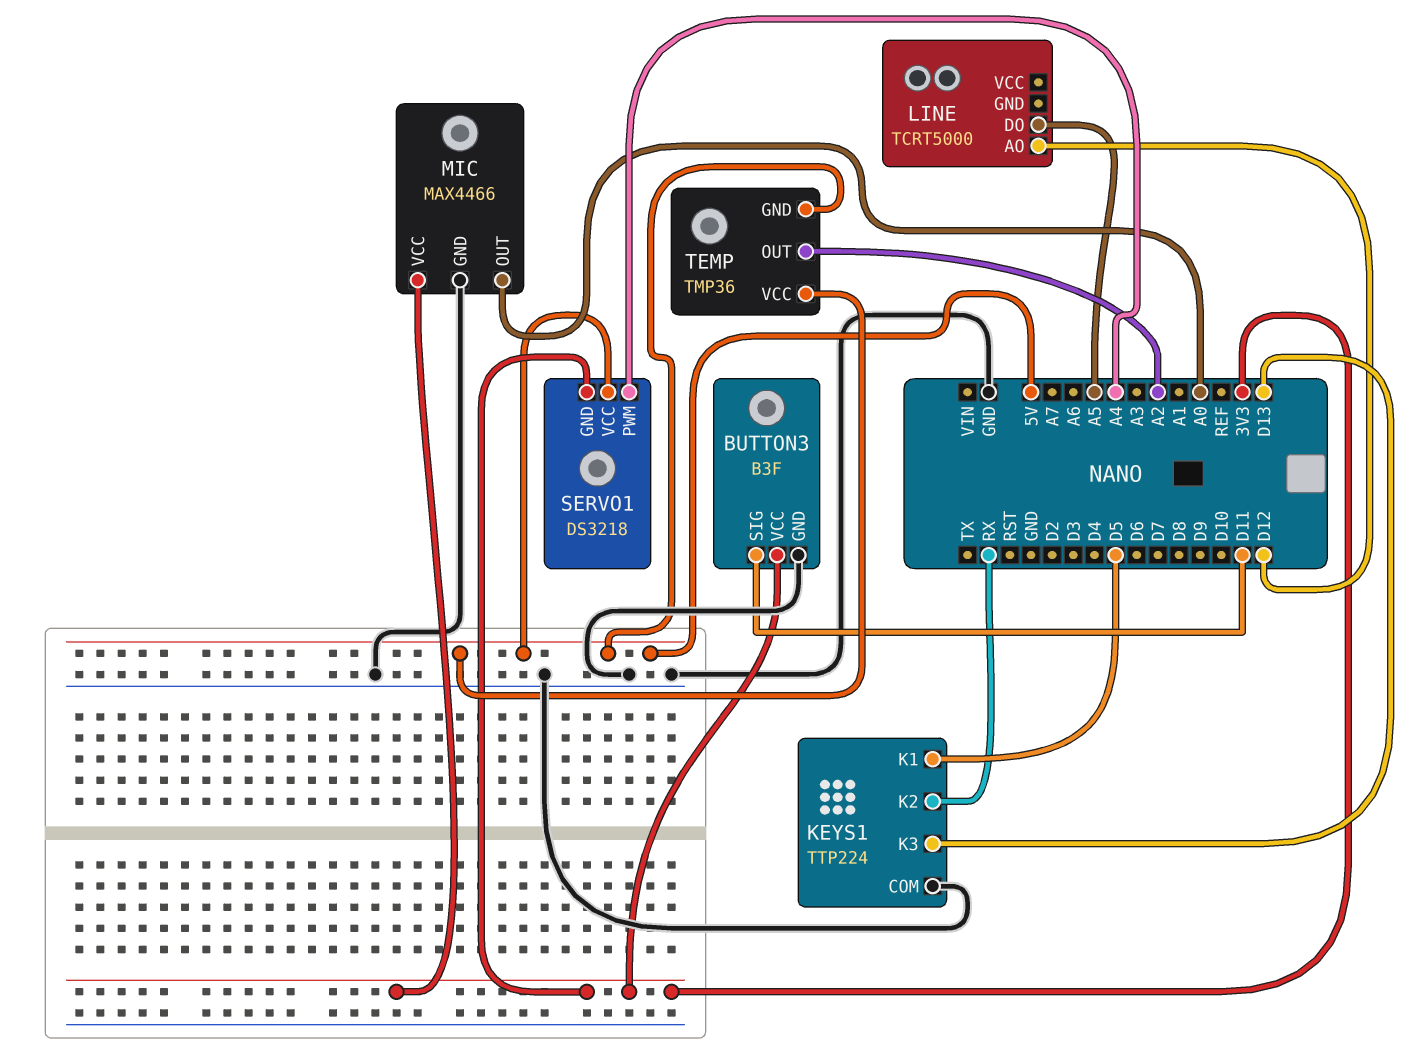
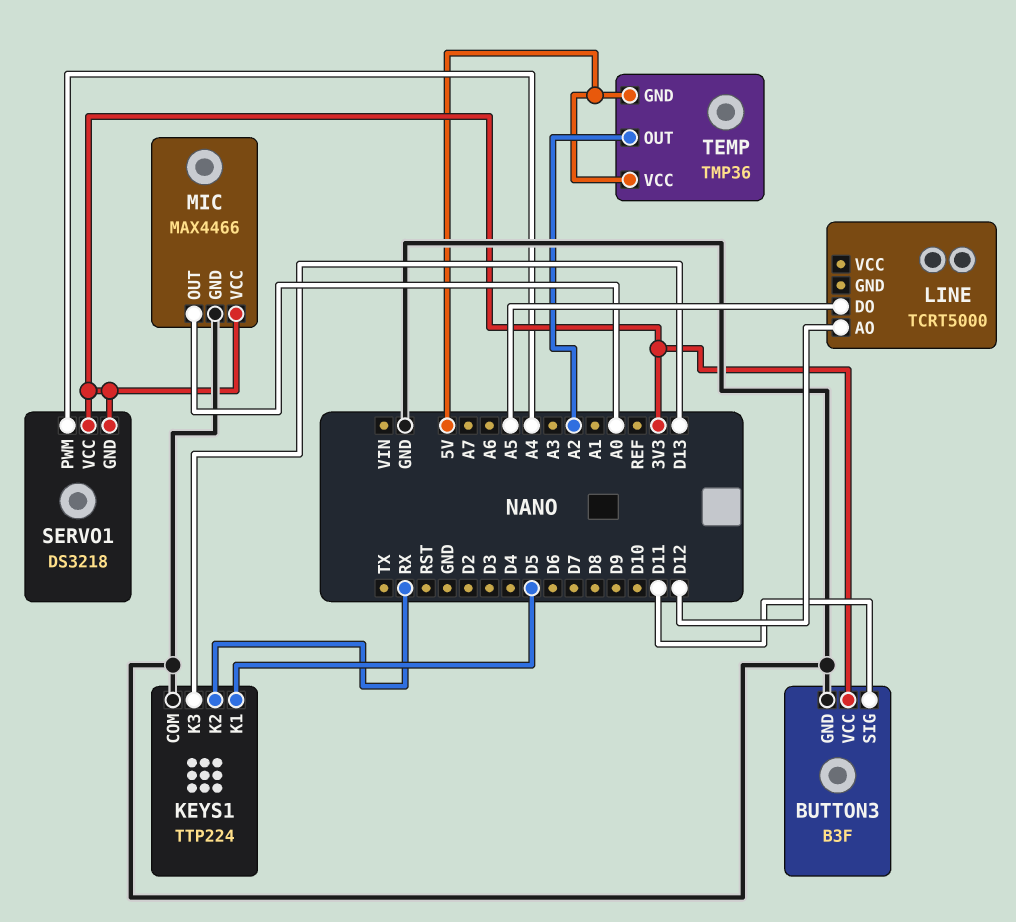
SERVO1 pin VCC: 5V -> 3V3

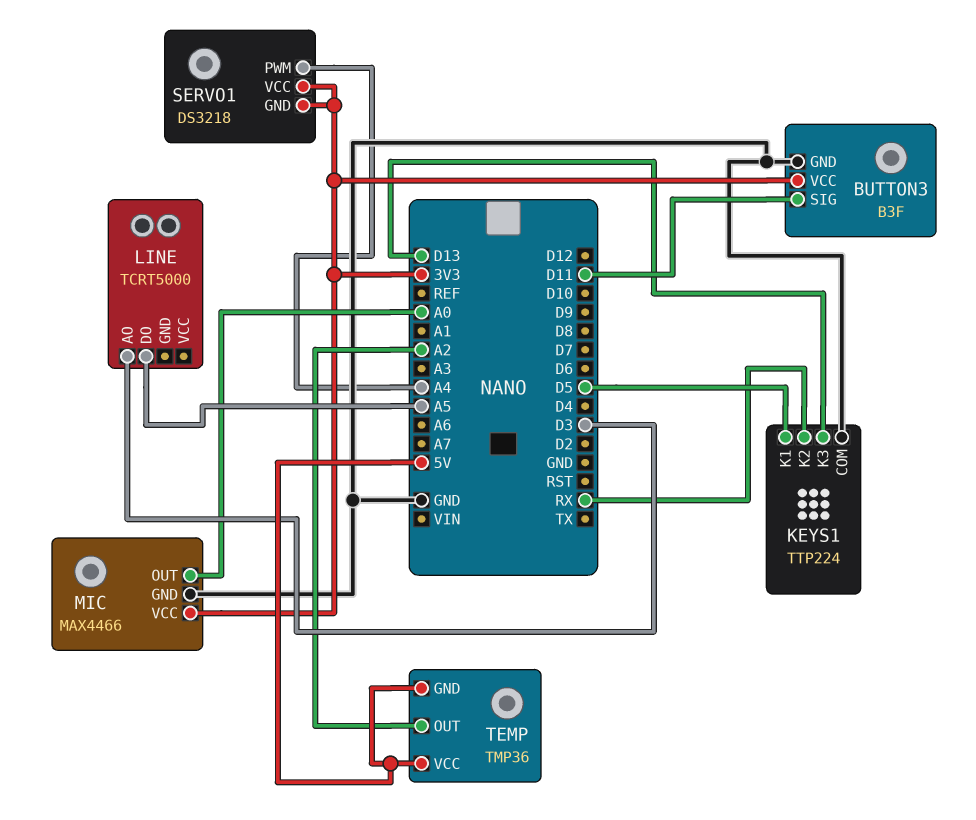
LINE pin AO: D12 -> D3

